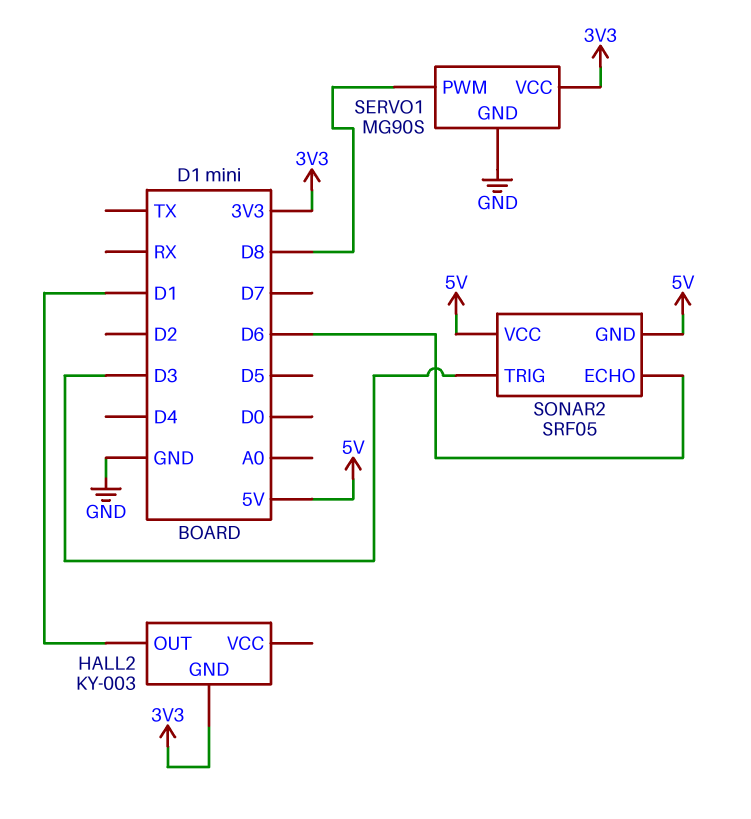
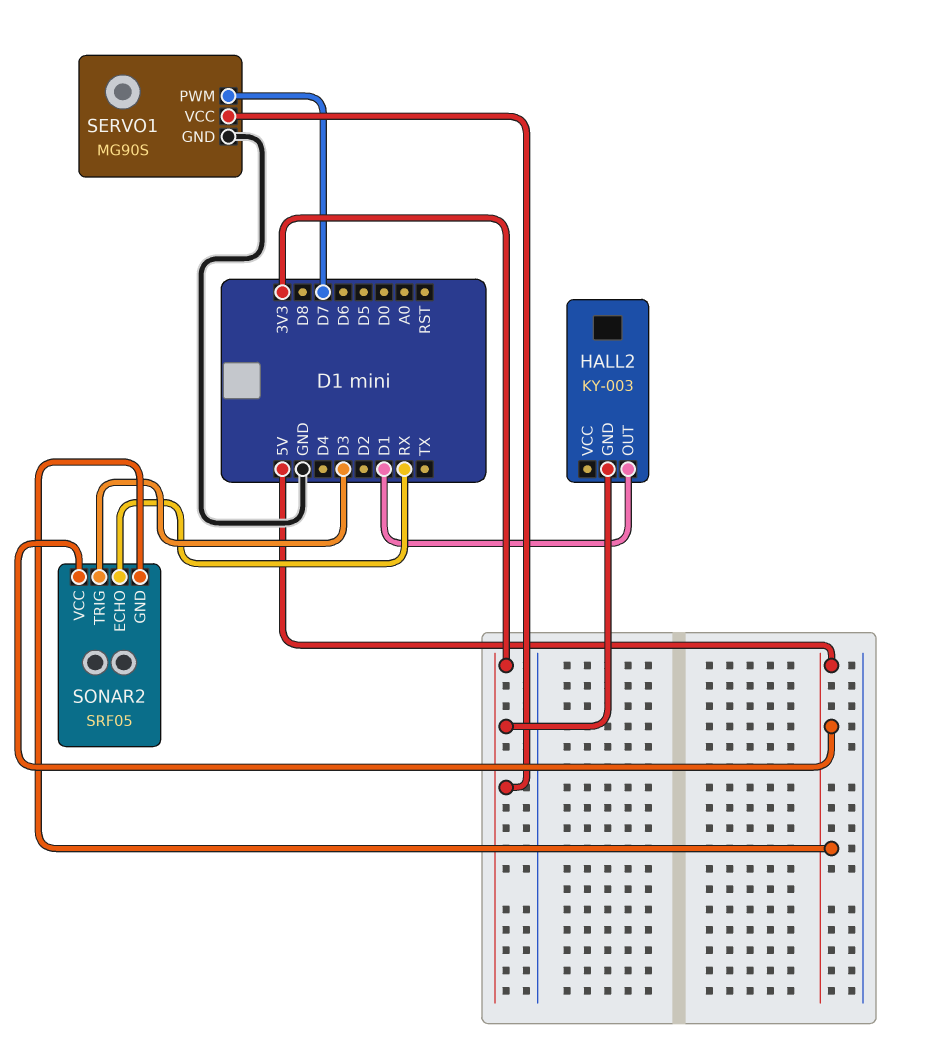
SERVO1 pin PWM: D8 -> D7
SONAR2 pin ECHO: D6 -> RX

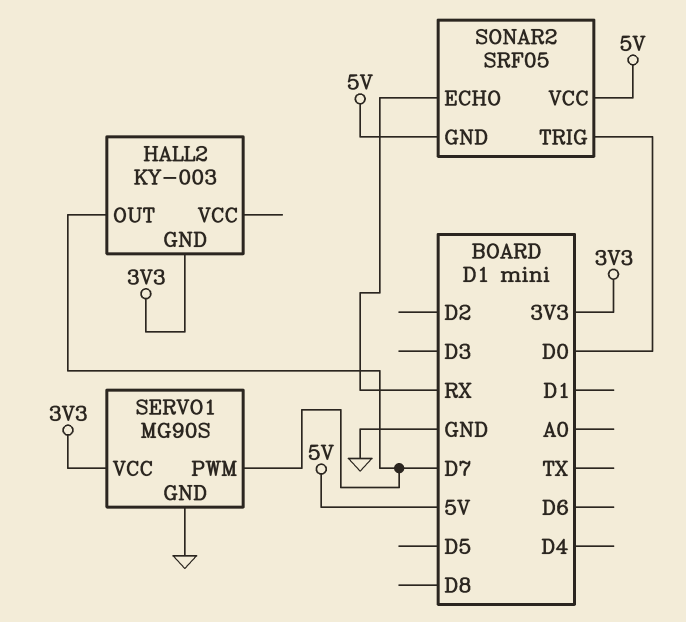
HALL2 pin OUT: D1 -> D7
SONAR2 pin TRIG: D3 -> D0

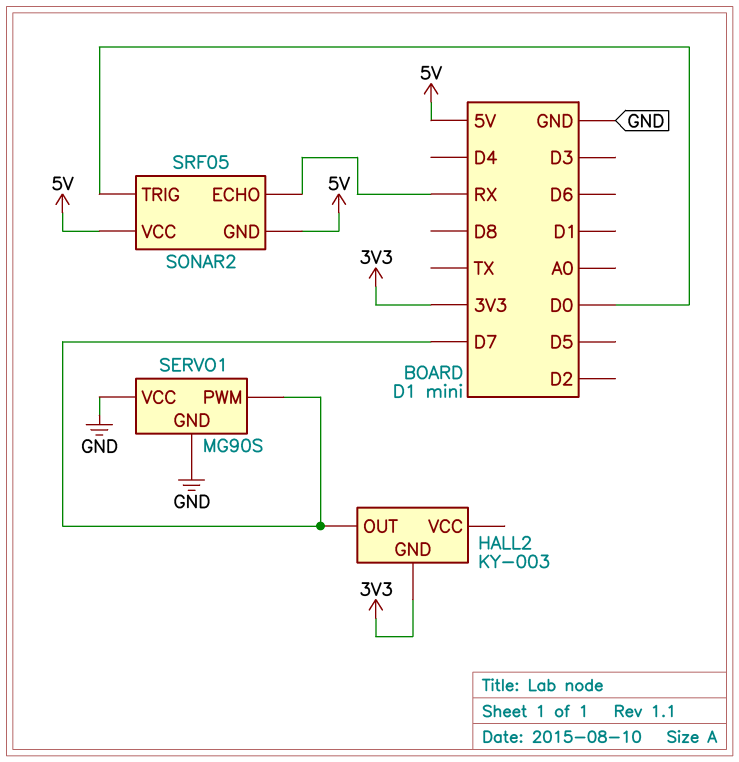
SERVO1 pin VCC: 3V3 -> GND

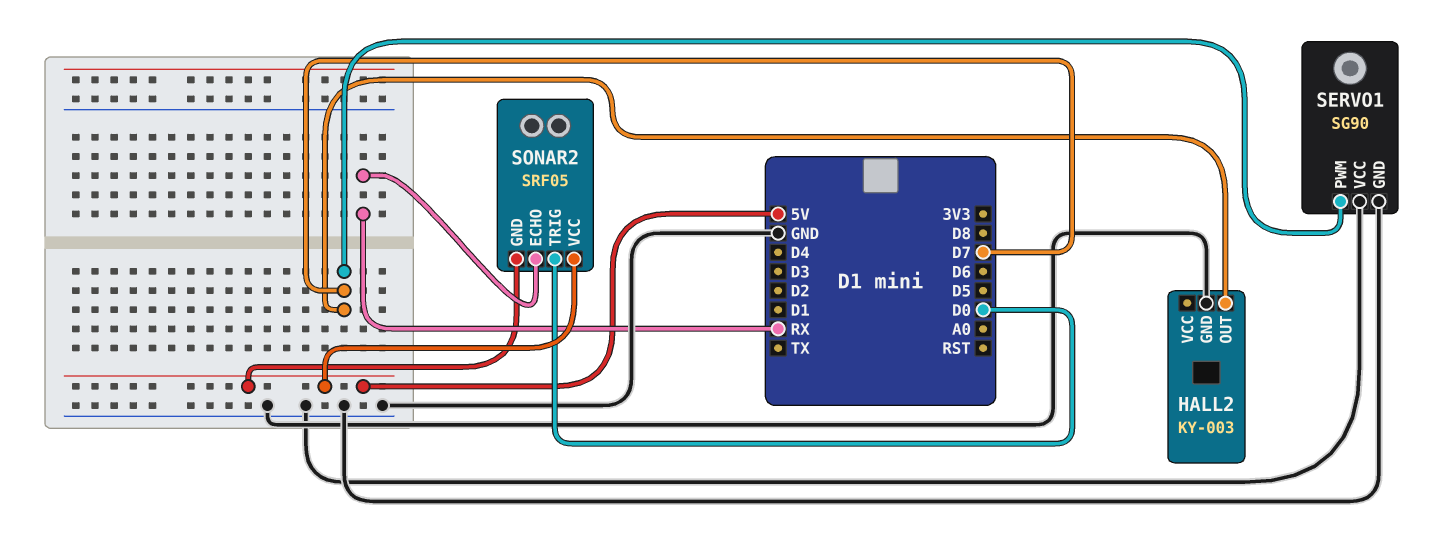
HALL2 pin GND: 3V3 -> GND
SERVO1: MG90S -> SG90

